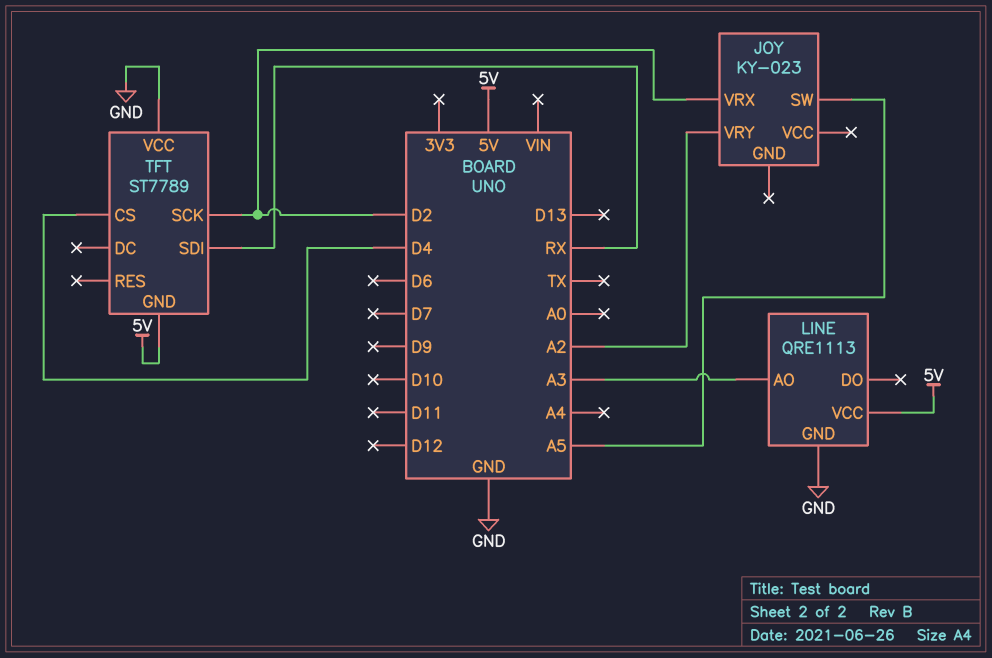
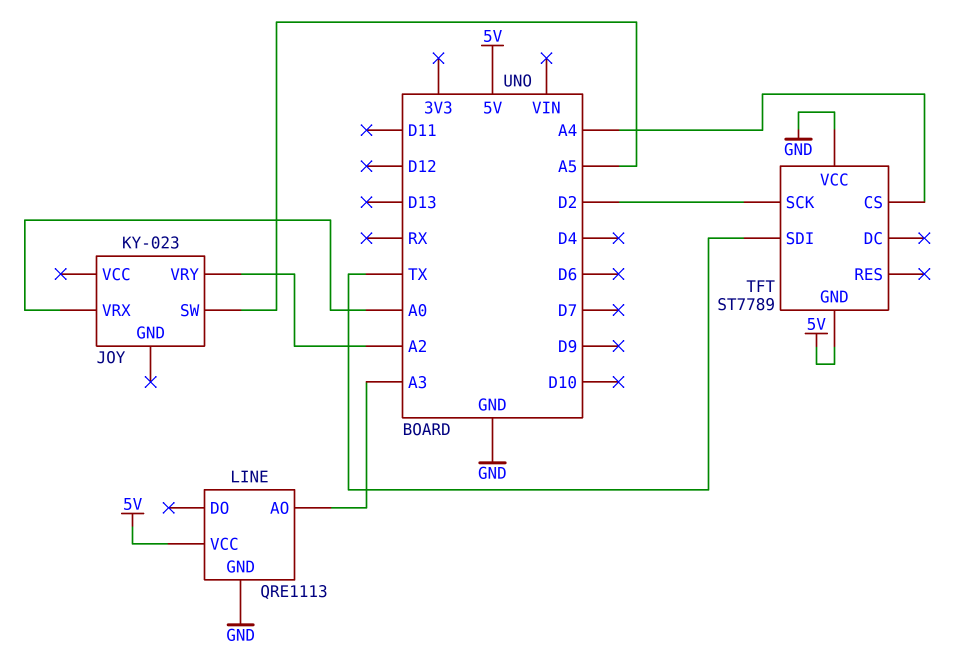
JOY pin VRX: D2 -> A0
TFT pin CS: D4 -> A4
TFT pin SDI: RX -> TX

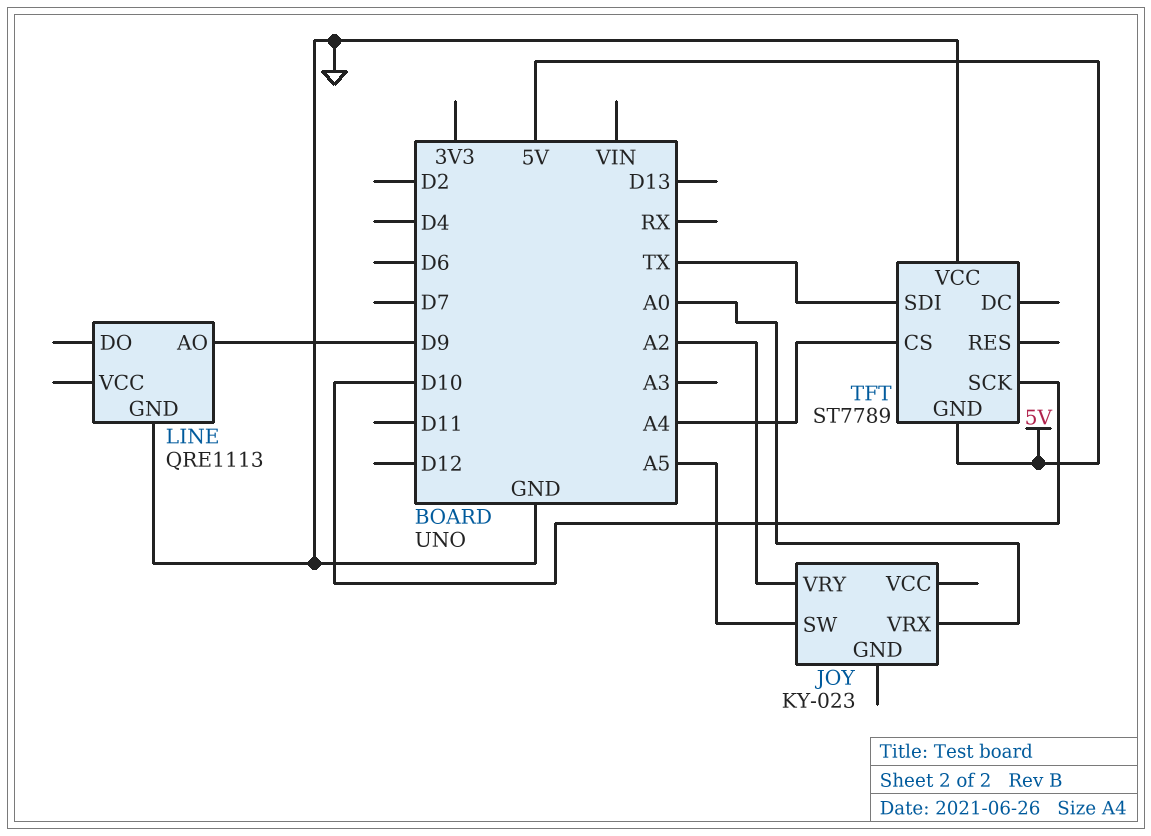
LINE pin AO: A3 -> D9
LINE pin VCC: 5V -> none
TFT pin SCK: D2 -> D10

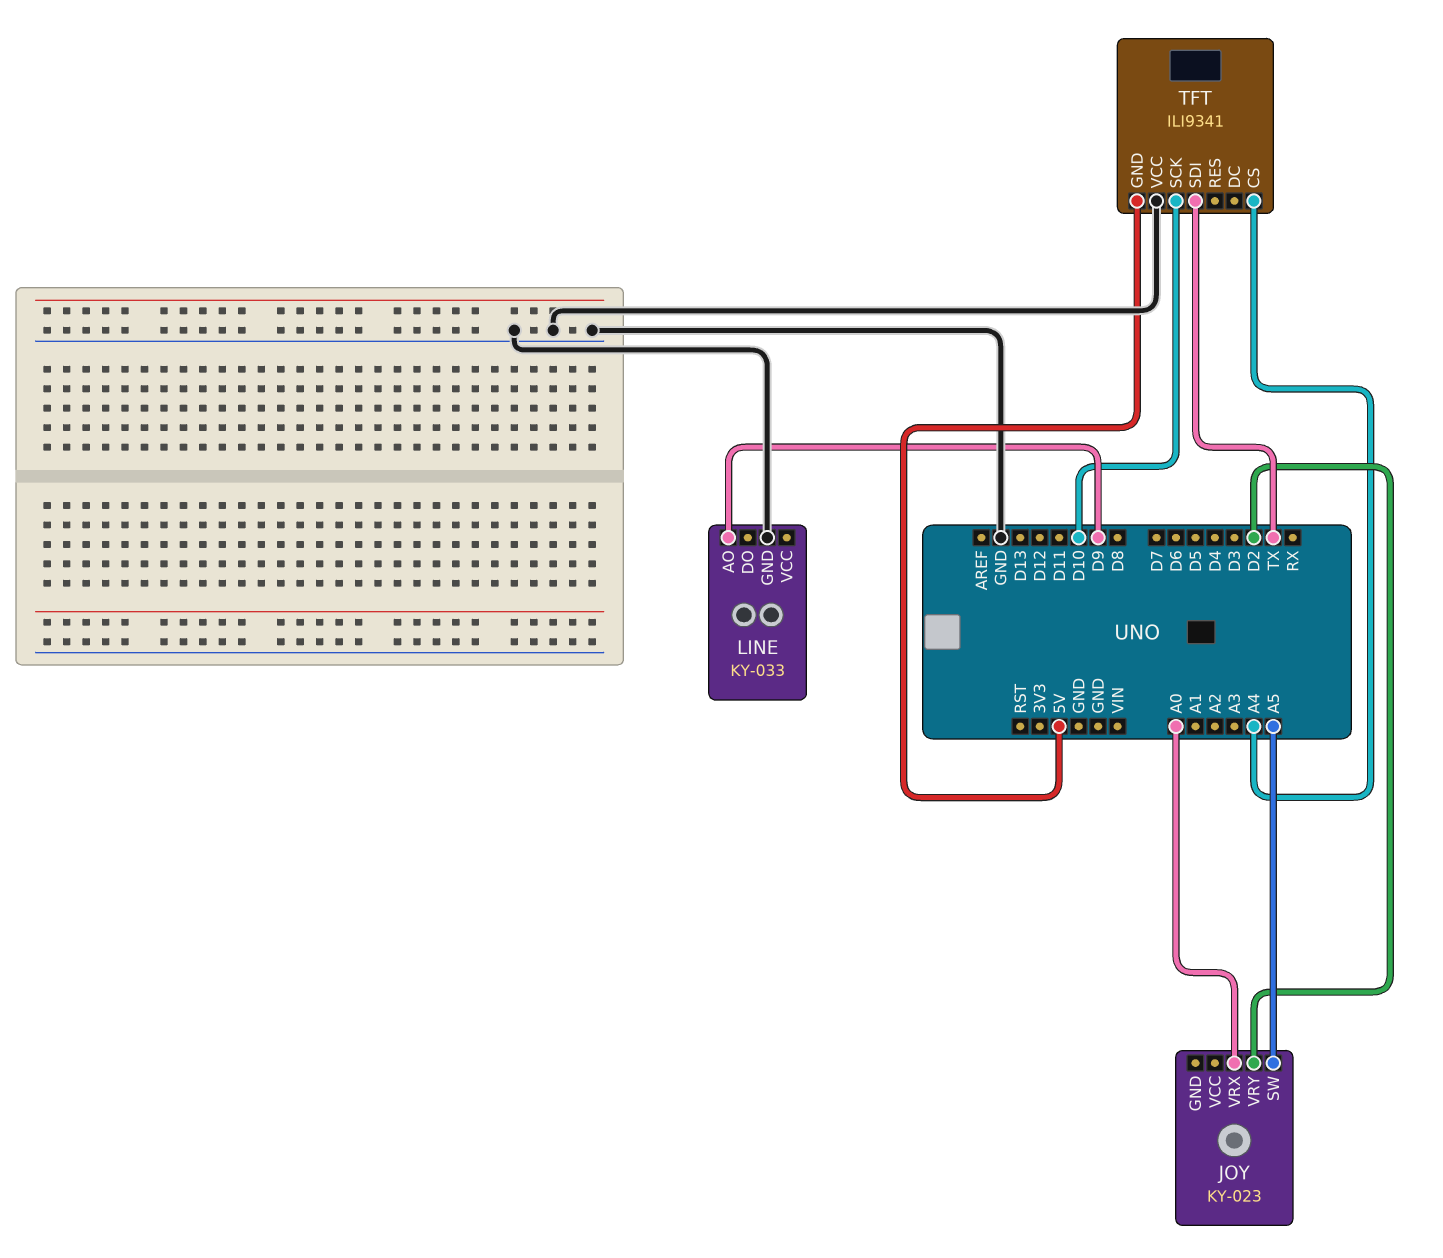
JOY pin VRY: A2 -> D2
LINE: QRE1113 -> KY-033
TFT: ST7789 -> ILI9341

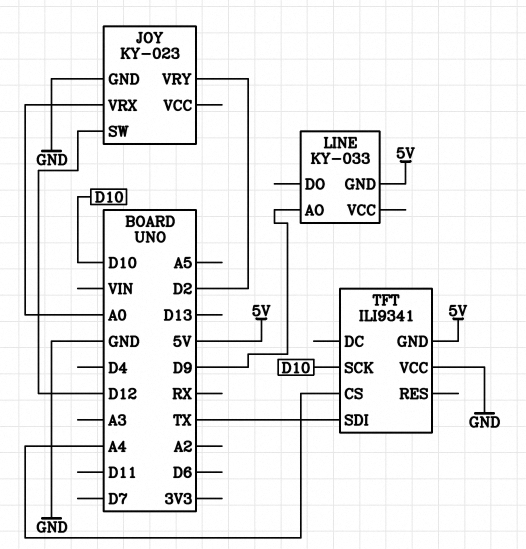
JOY pin GND: none -> GND
JOY pin SW: A5 -> D12
LINE pin GND: GND -> 5V

